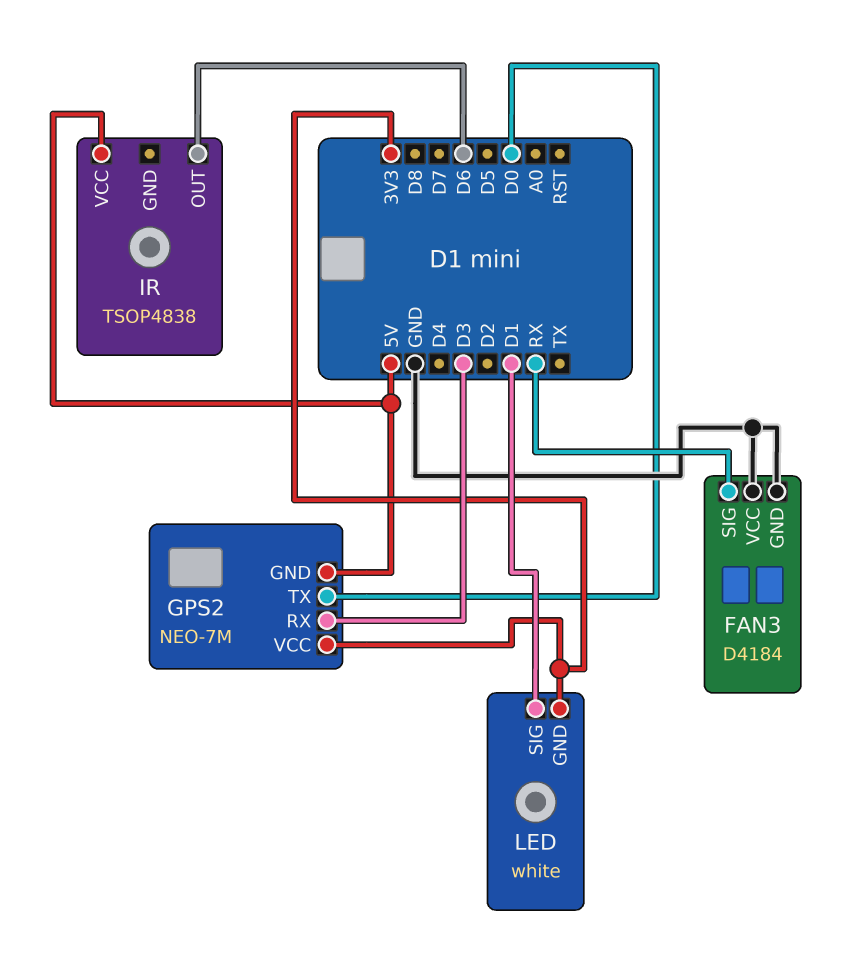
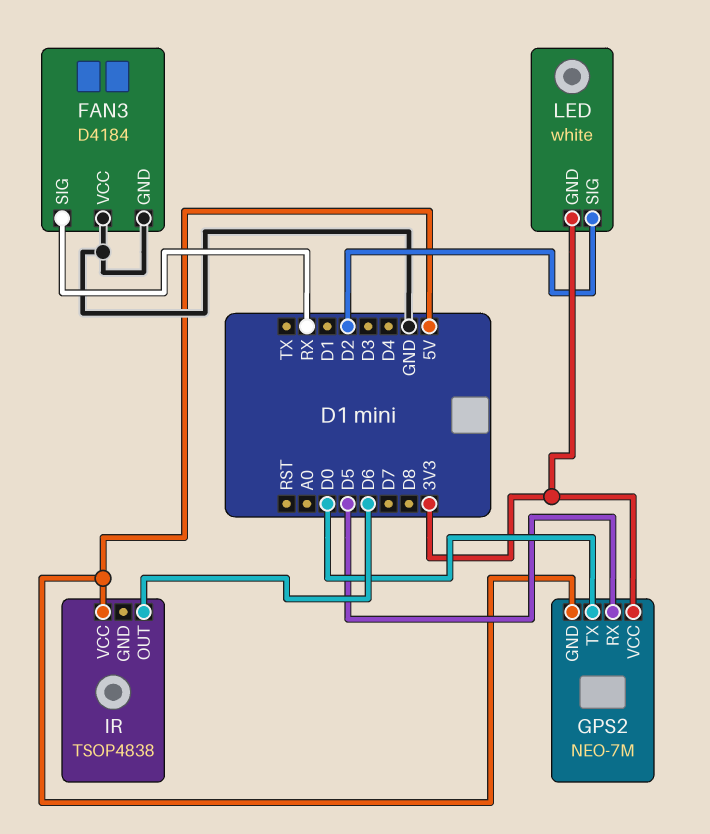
GPS2 pin RX: D3 -> D5
LED pin SIG: D1 -> D2

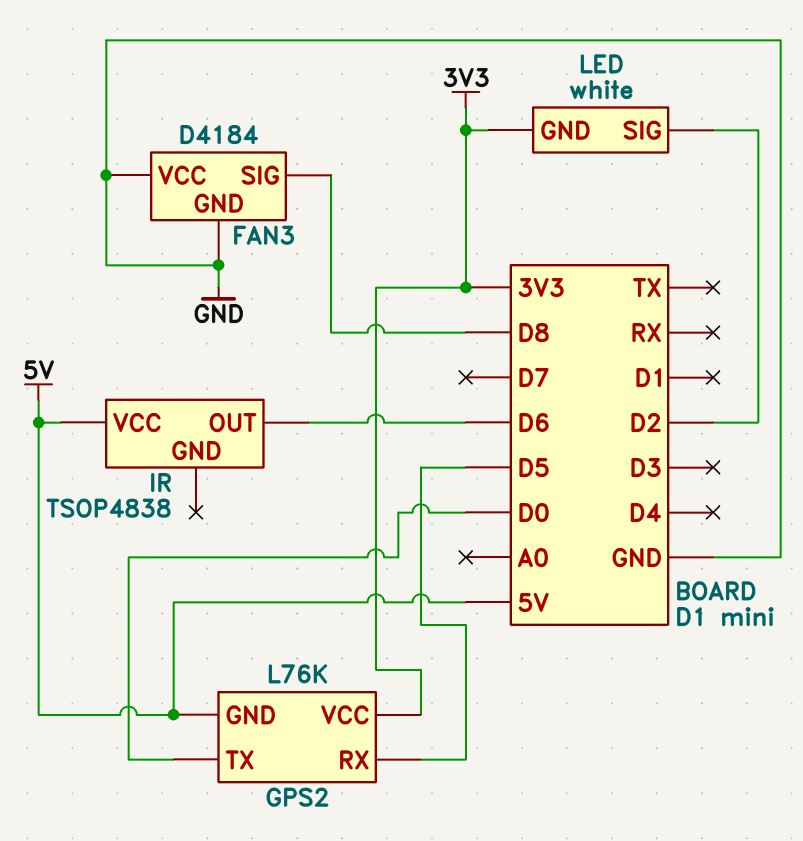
FAN3 pin SIG: RX -> D8
GPS2: NEO-7M -> L76K

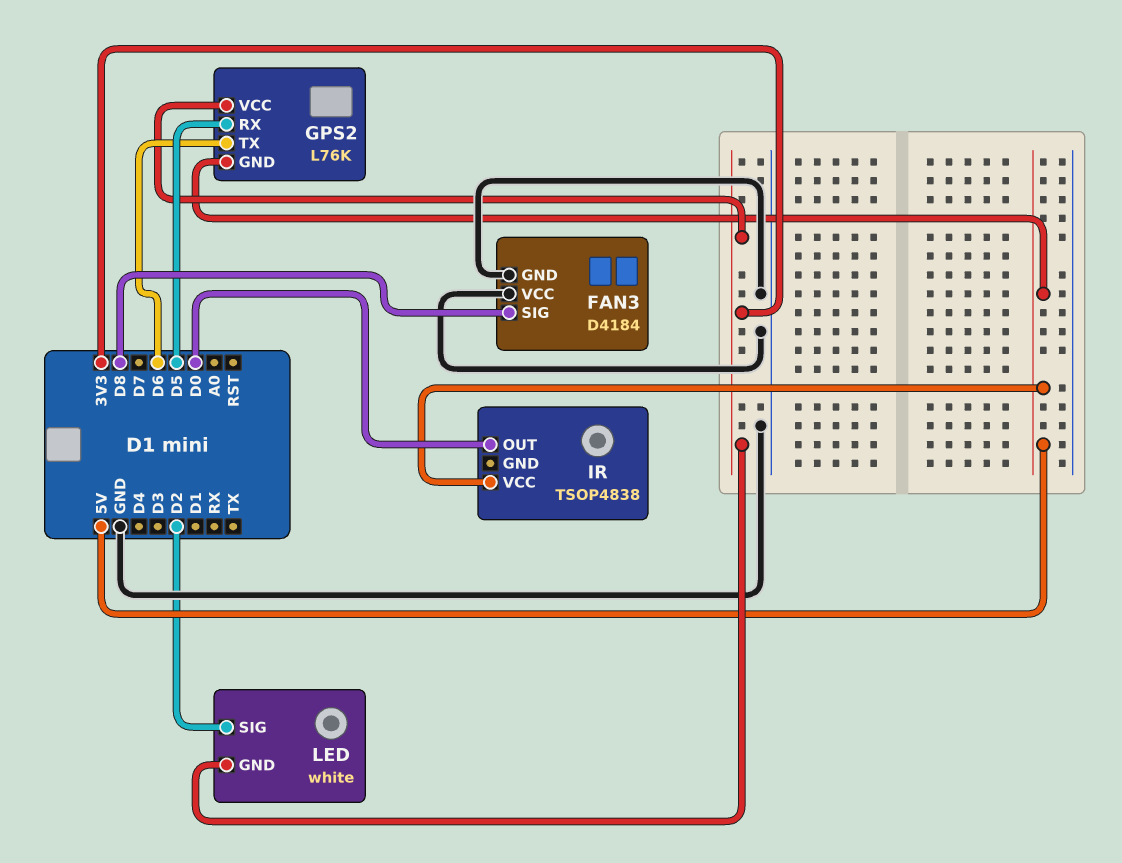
GPS2 pin TX: D0 -> D6
IR pin OUT: D6 -> D0

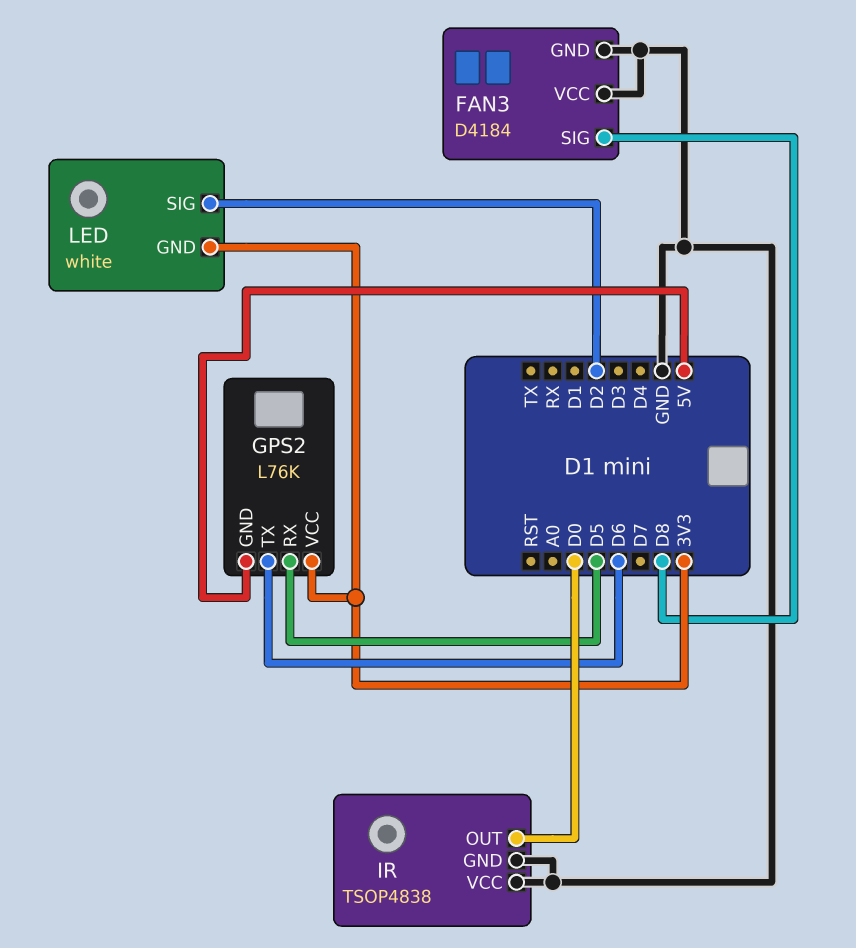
IR pin GND: none -> GND
IR pin VCC: 5V -> GND

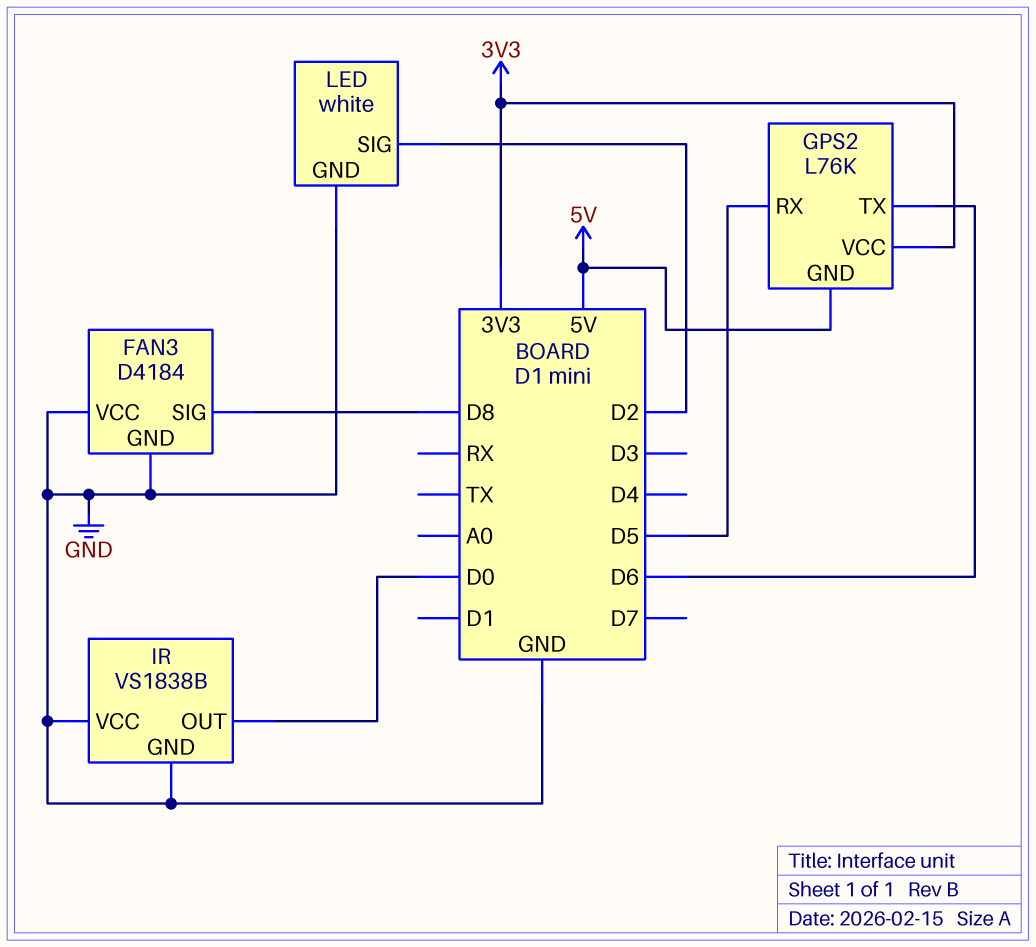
IR: TSOP4838 -> VS1838B
LED pin GND: 3V3 -> GND

